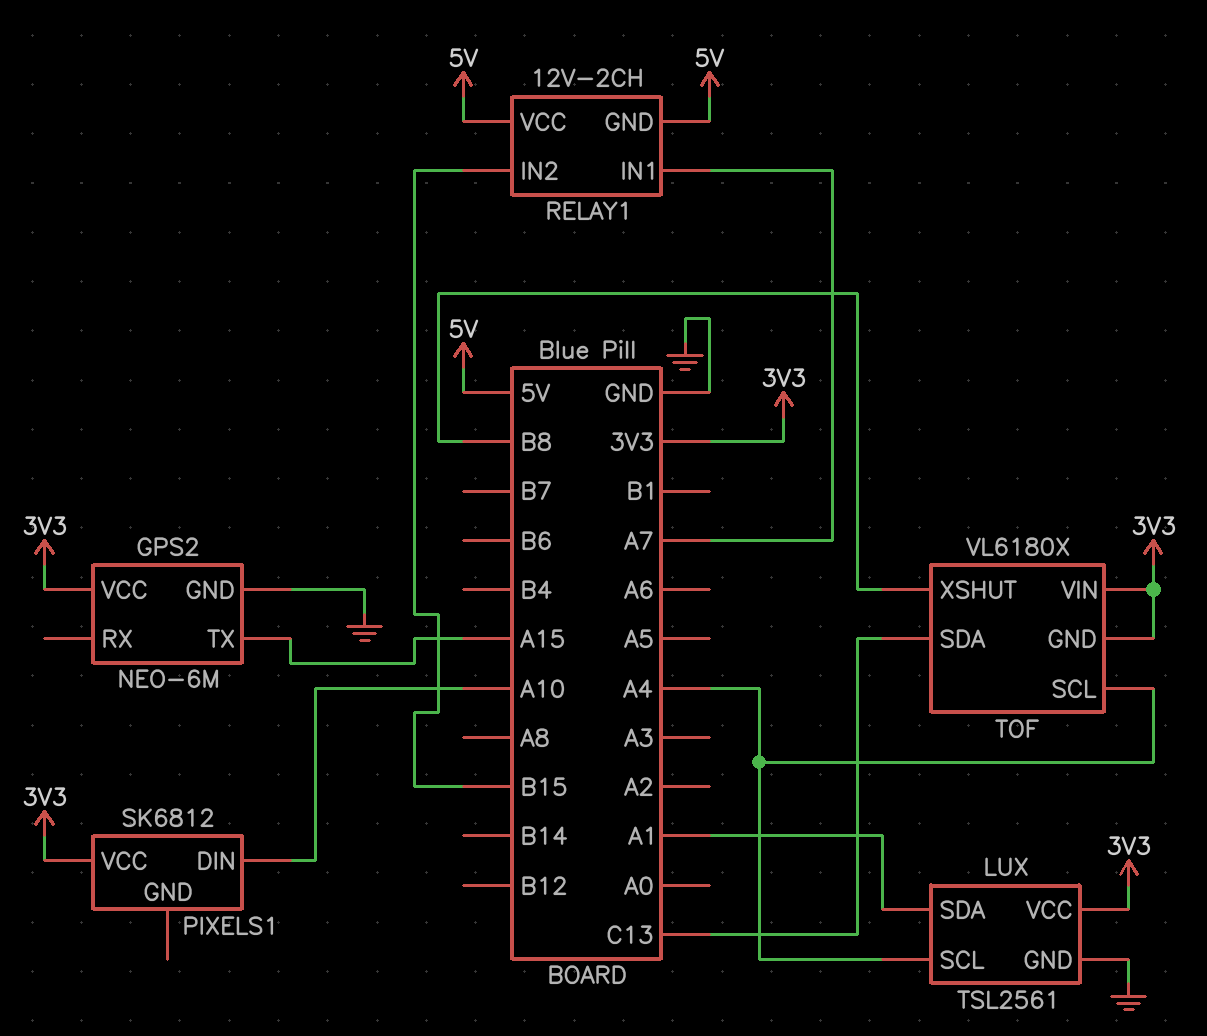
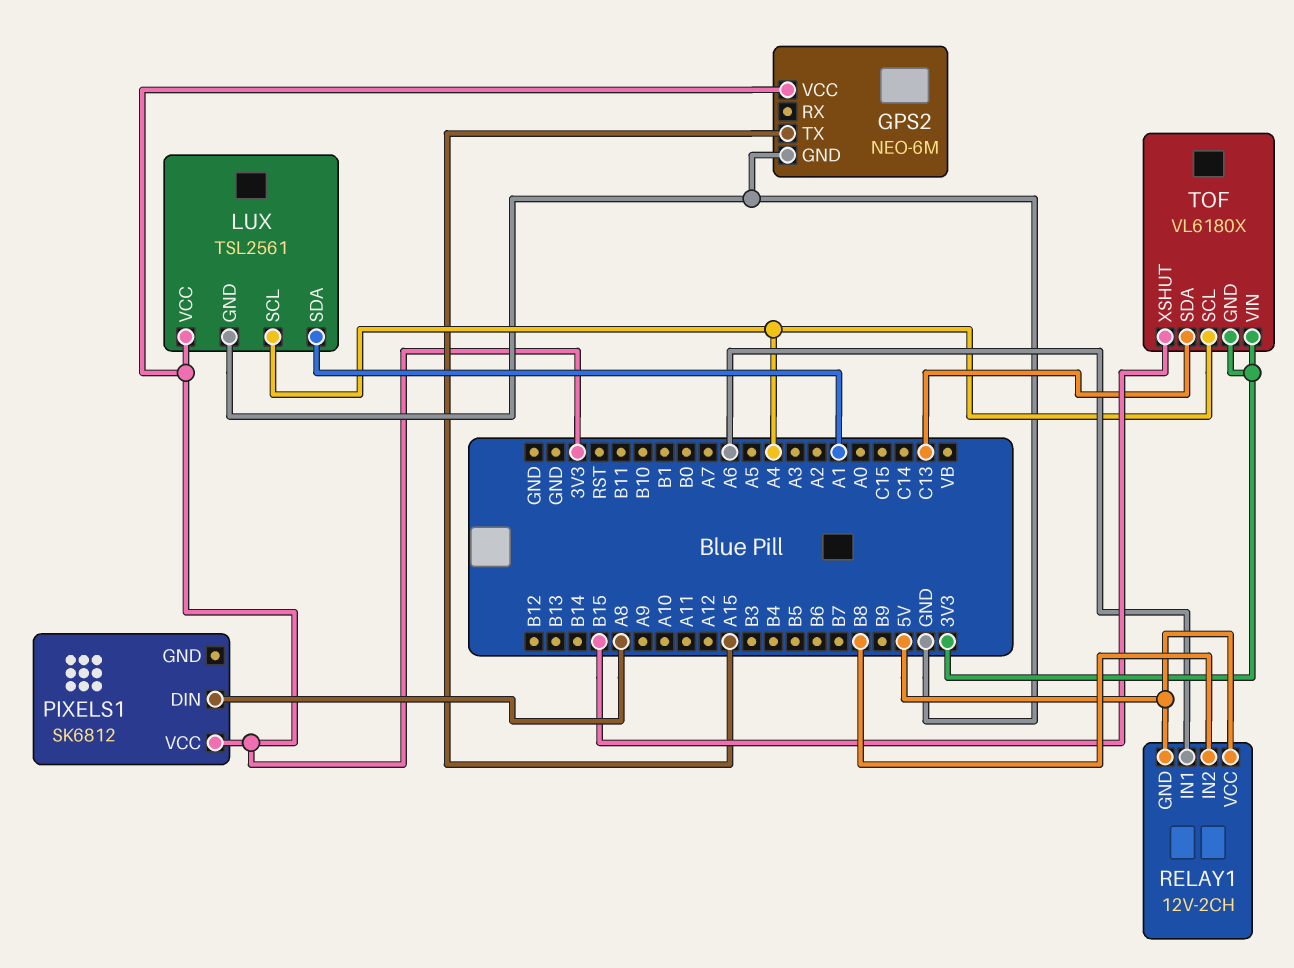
PIXELS1 pin DIN: A10 -> A8
RELAY1 pin IN1: A7 -> A6
RELAY1 pin IN2: B15 -> B8
TOF pin XSHUT: B8 -> B15

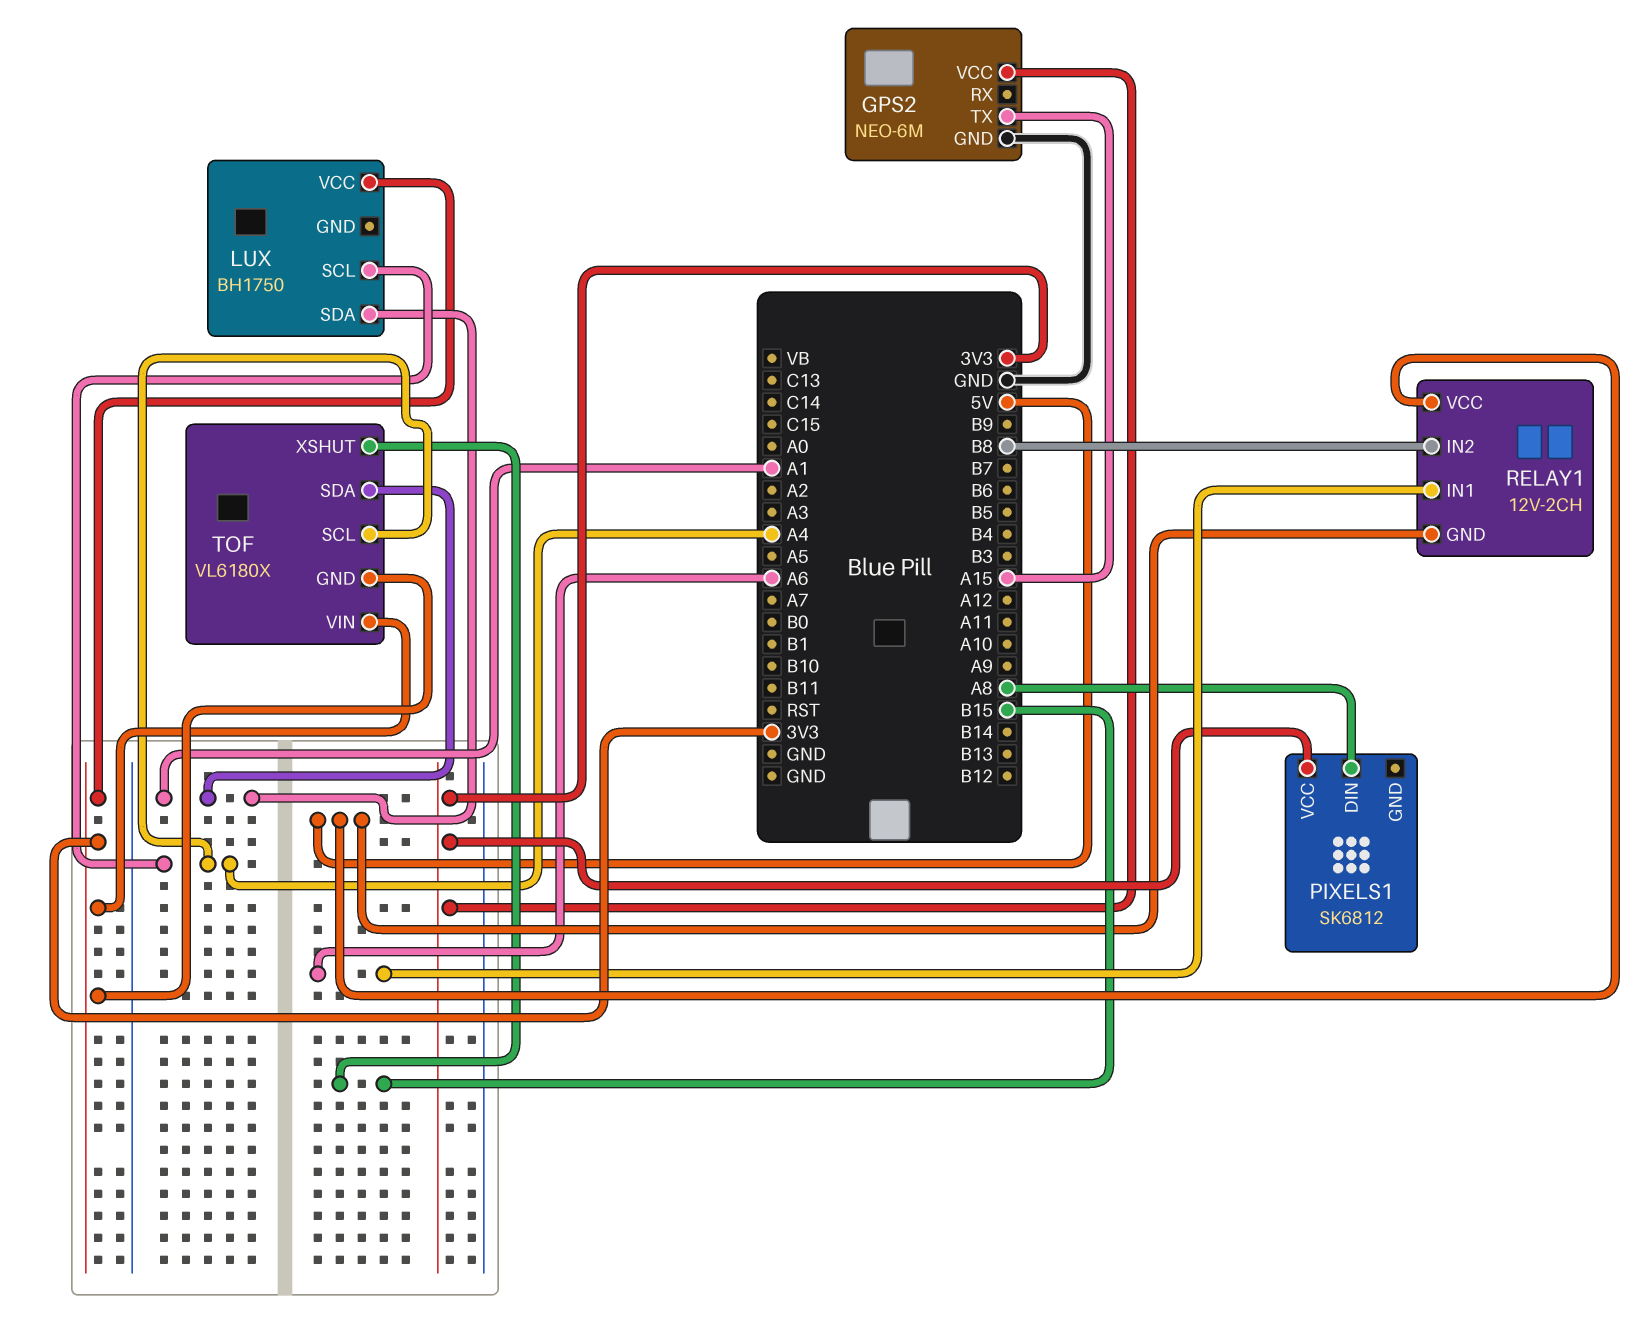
LUX: TSL2561 -> BH1750
LUX pin GND: GND -> none
TOF pin SDA: C13 -> A1

